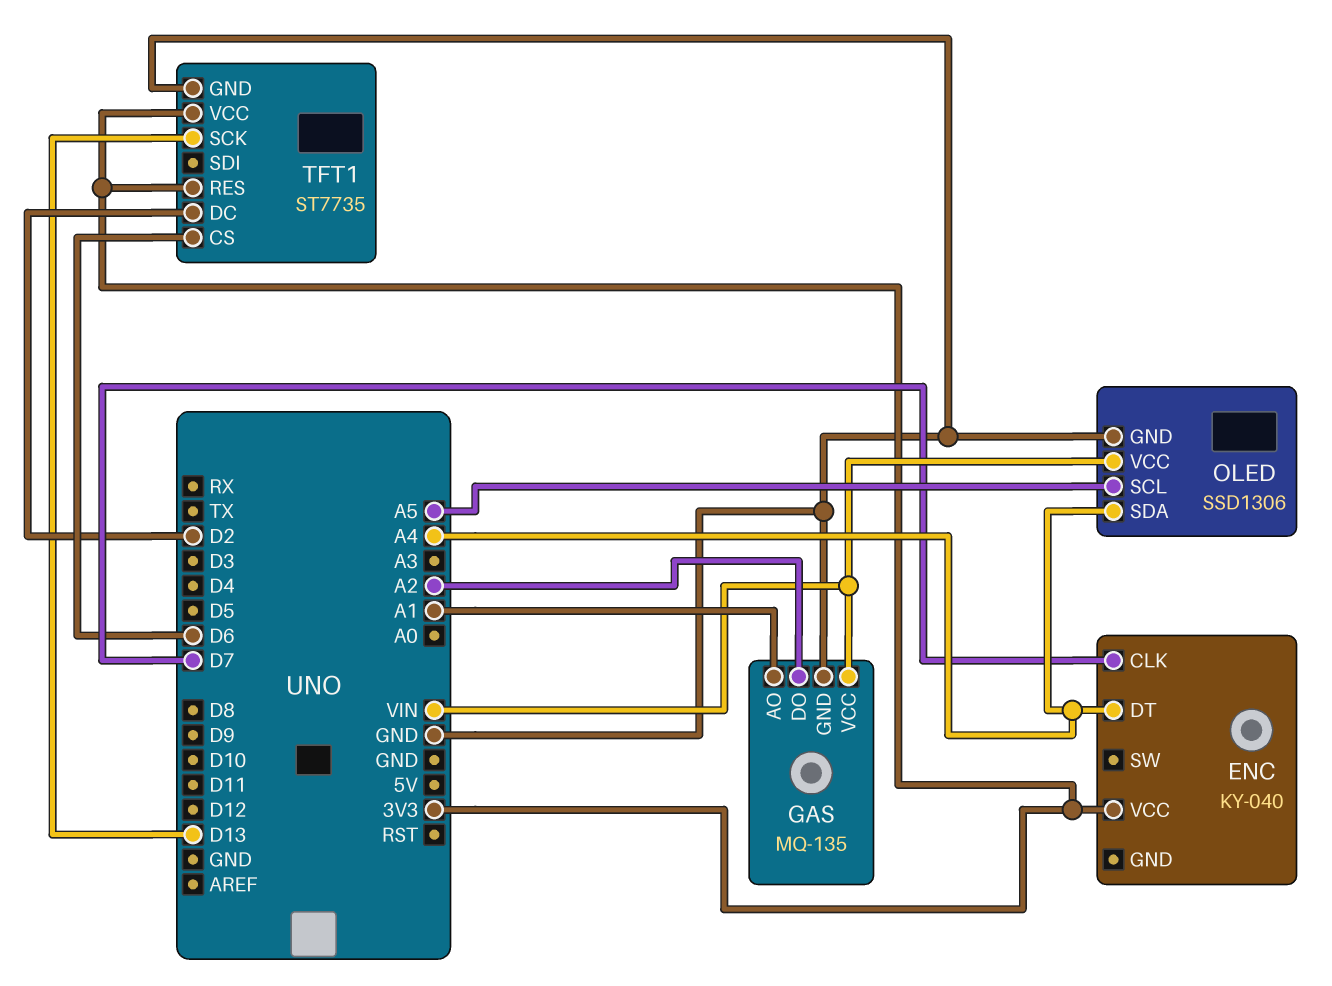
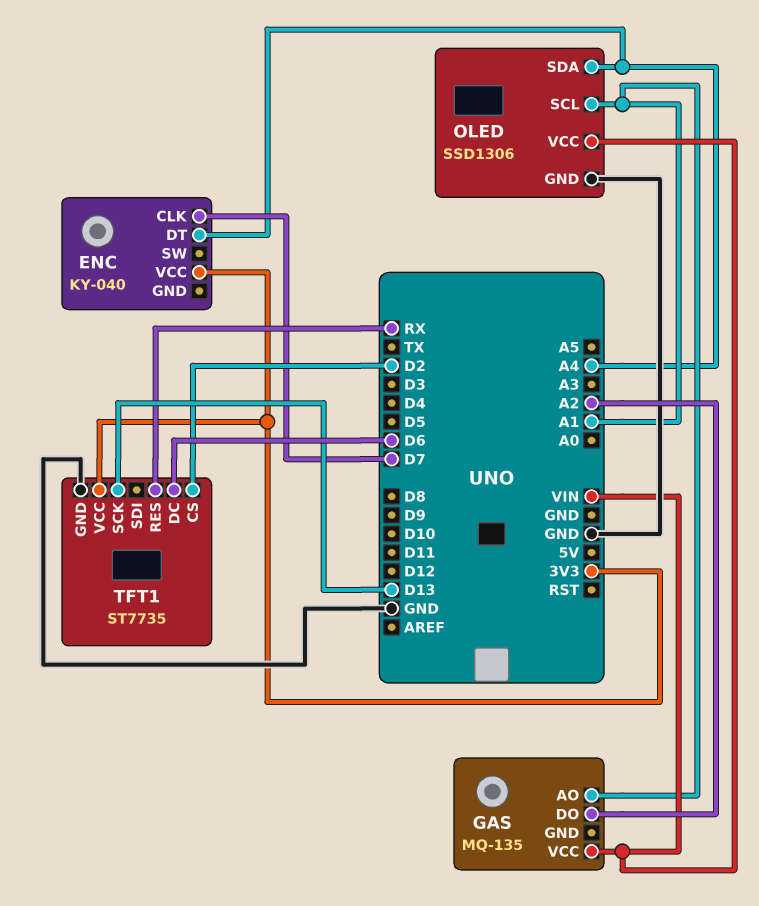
GAS pin GND: GND -> none
OLED pin SCL: A5 -> A1
TFT1 pin CS: D6 -> D2
TFT1 pin DC: D2 -> D6
TFT1 pin RES: 3V3 -> RX

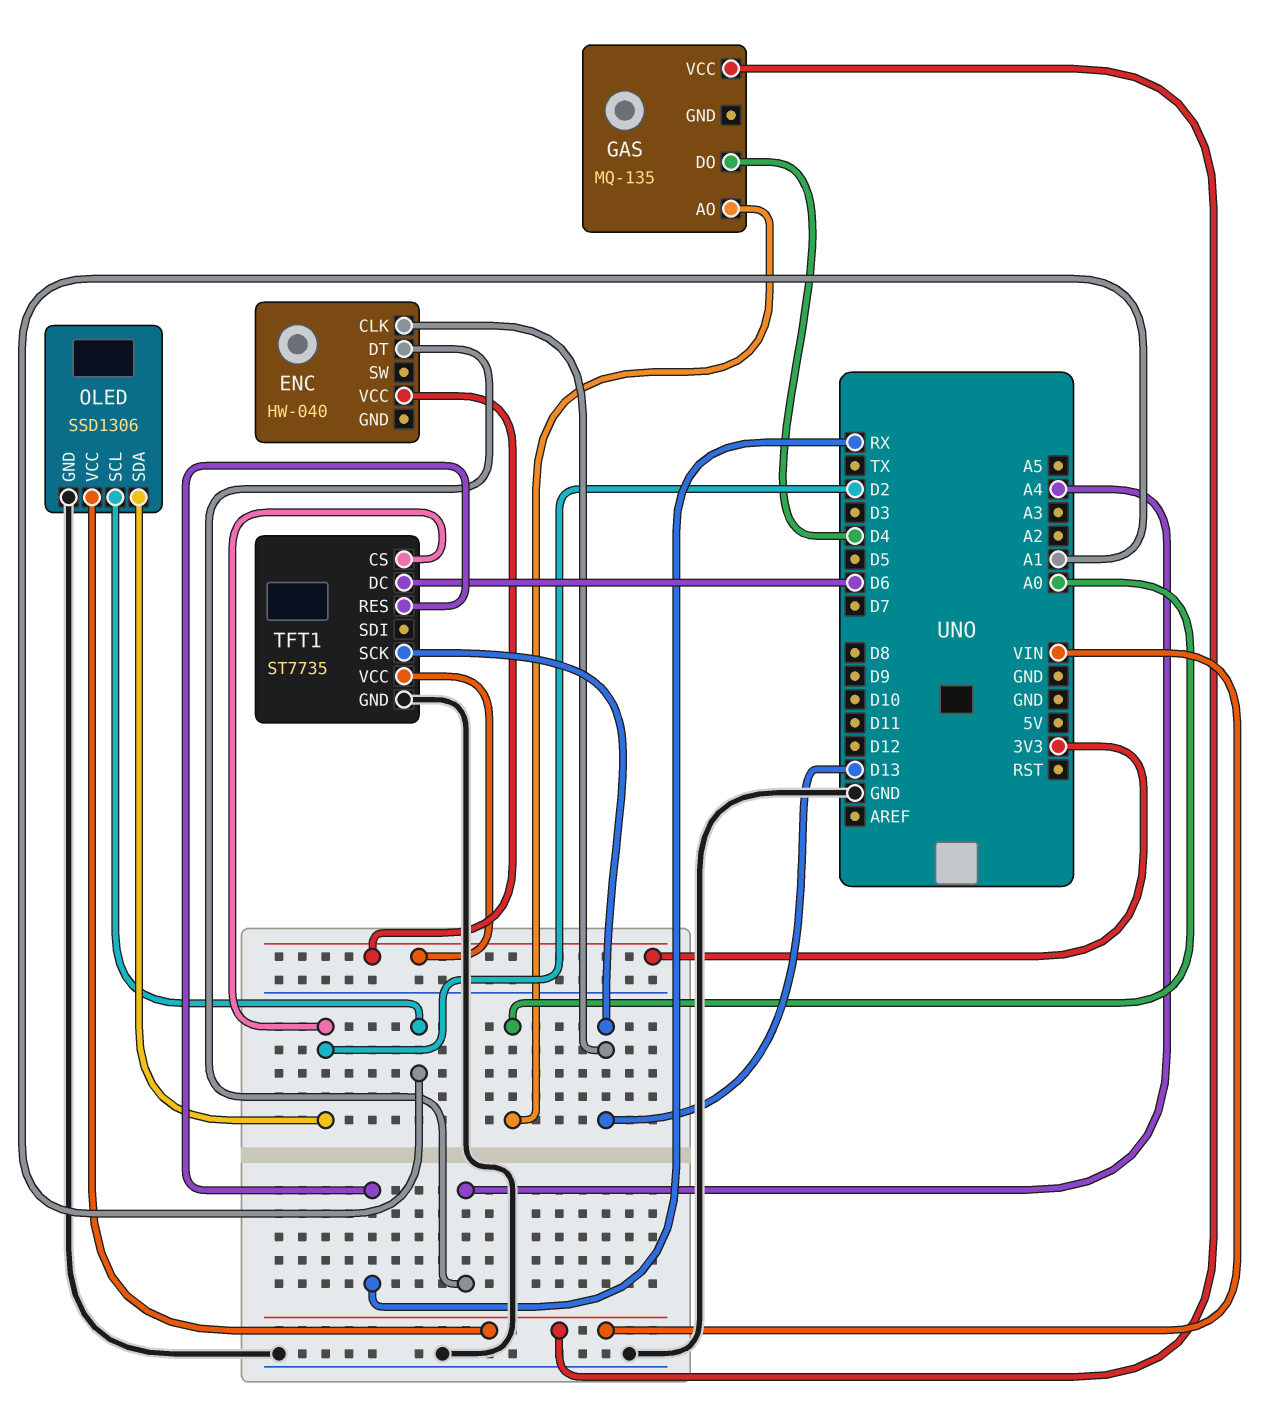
ENC: KY-040 -> HW-040
ENC pin CLK: D7 -> D13
GAS pin AO: A1 -> A0
GAS pin DO: A2 -> D4
OLED pin SDA: A4 -> D2

